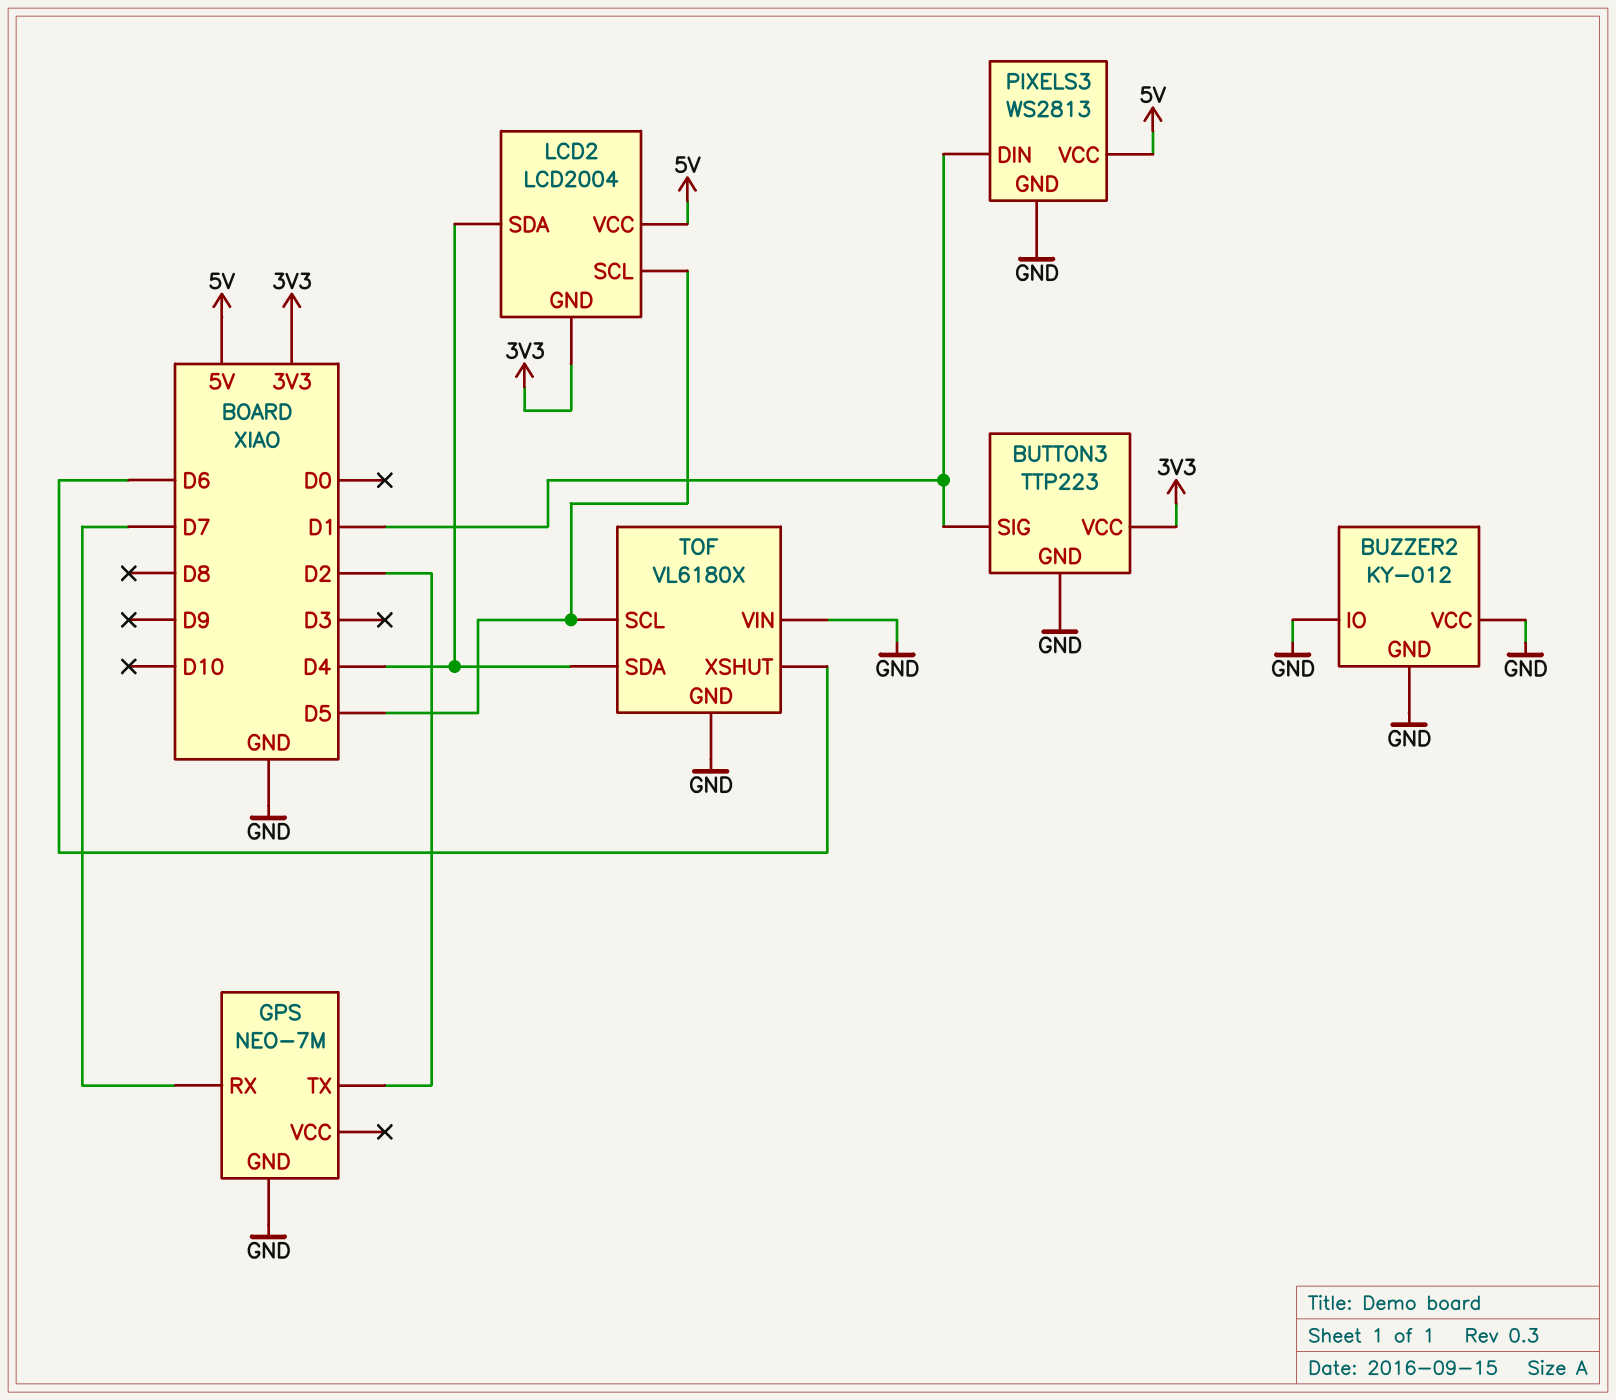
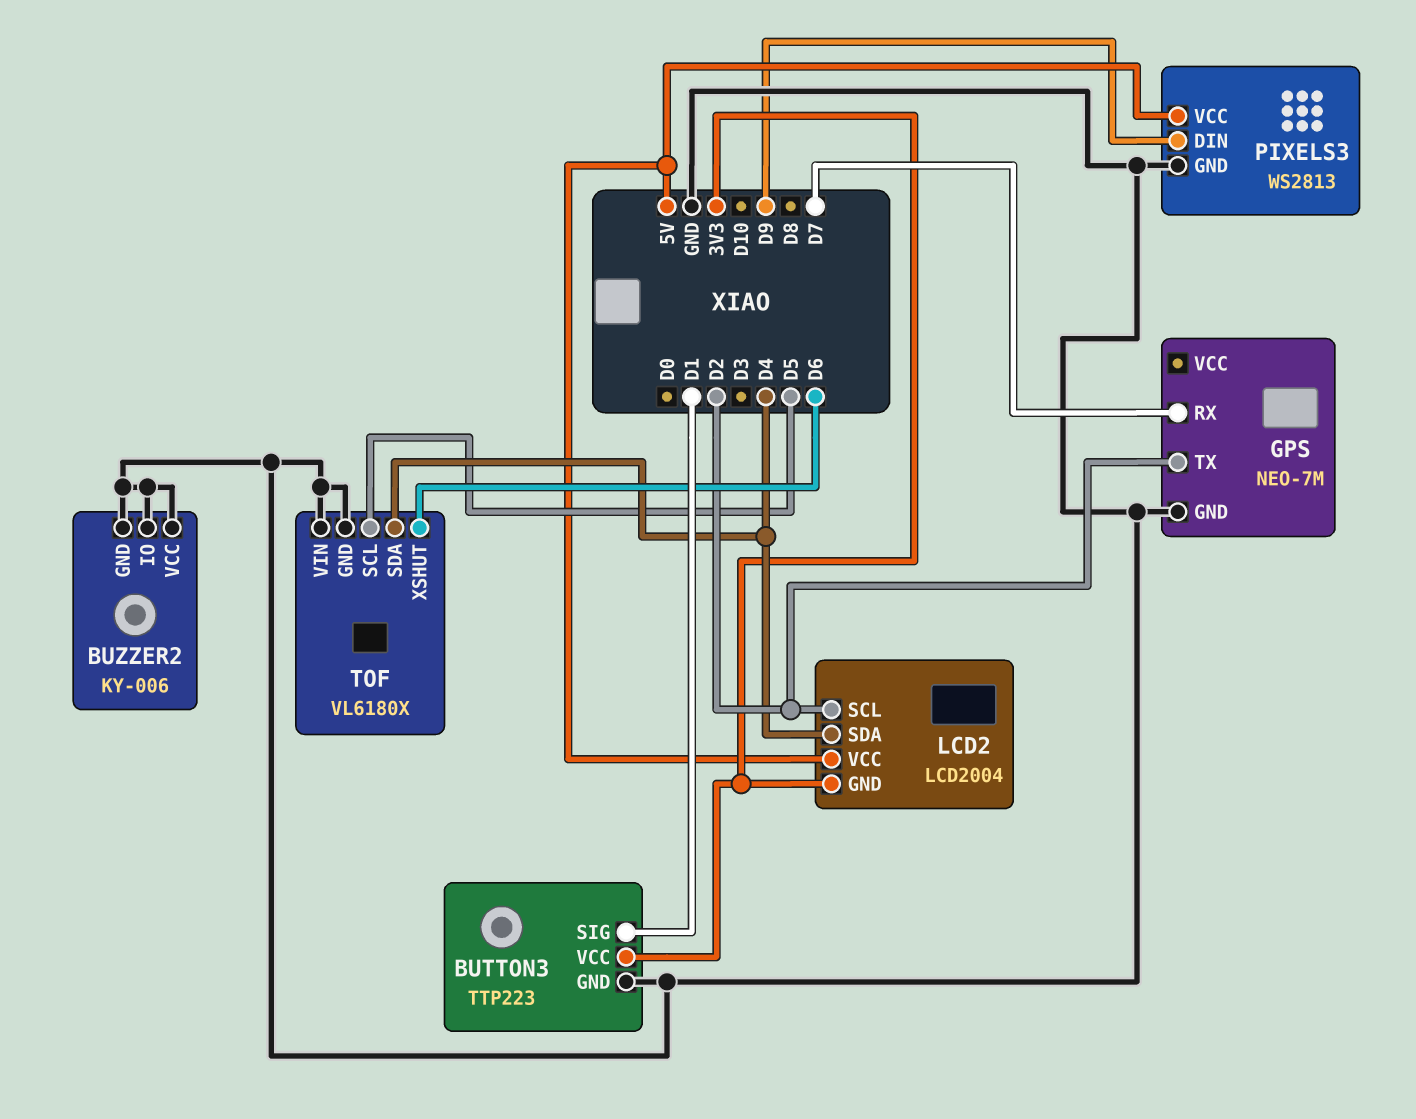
BUZZER2: KY-012 -> KY-006
LCD2 pin SCL: D5 -> D2
PIXELS3 pin DIN: D1 -> D9

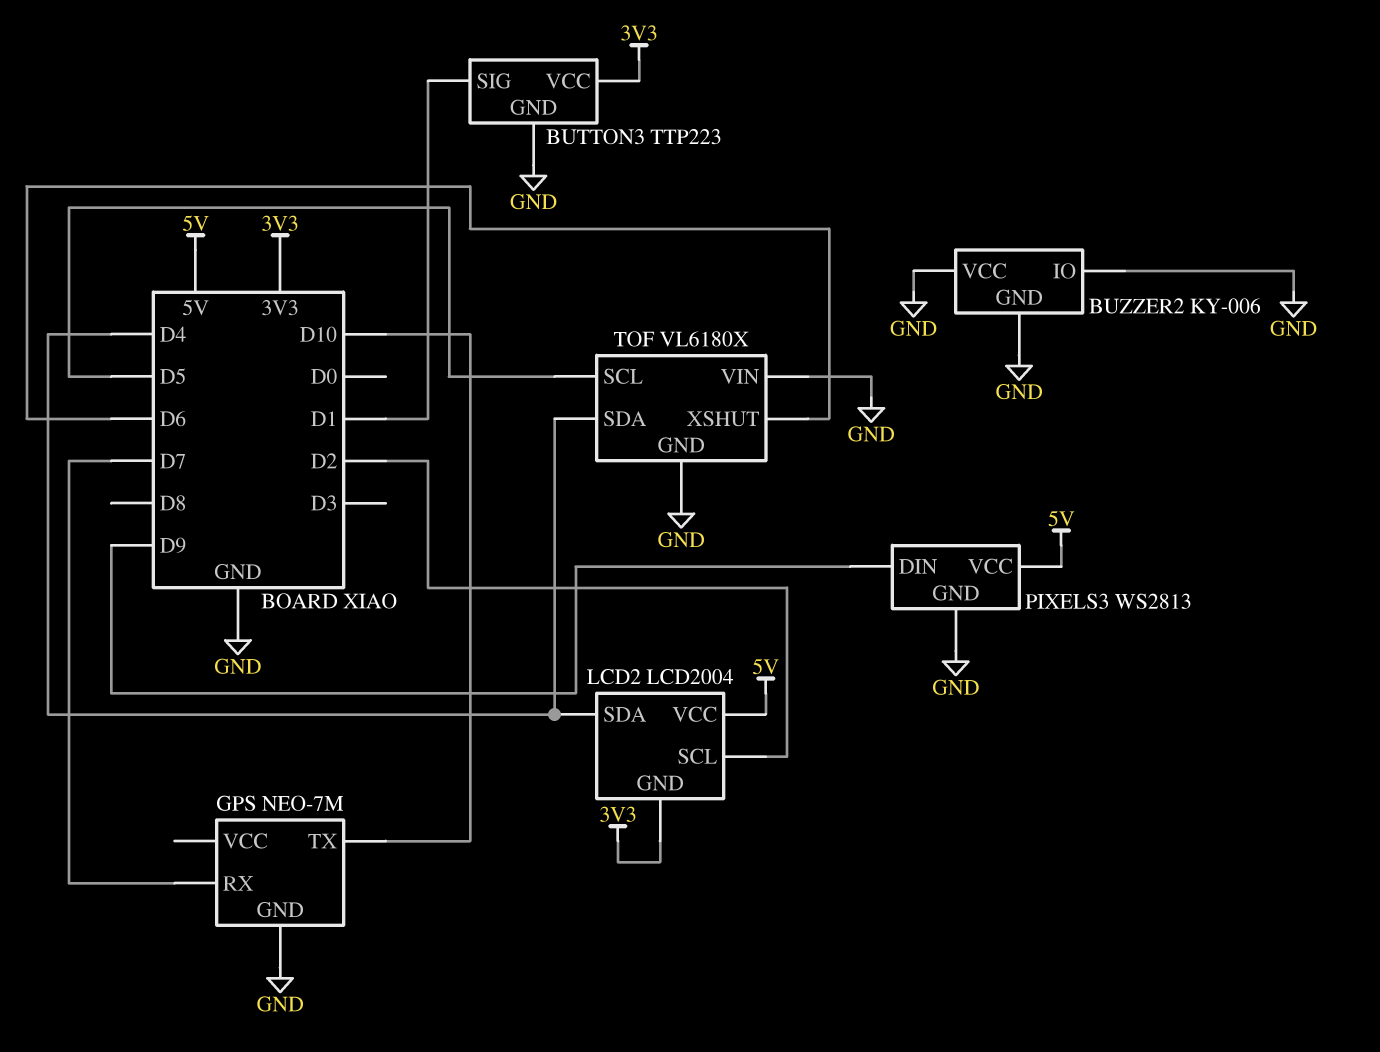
GPS pin TX: D2 -> D10

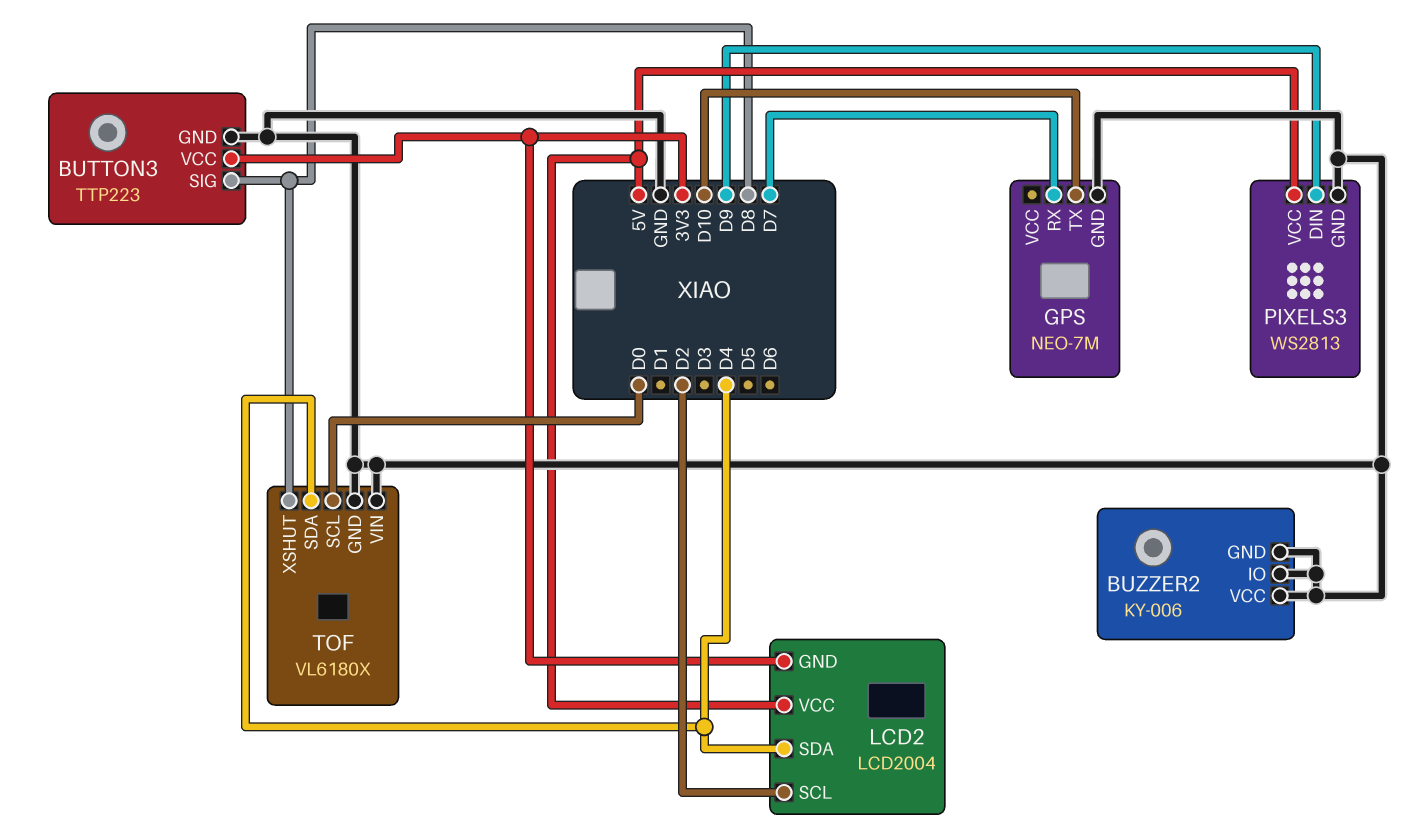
BUTTON3 pin SIG: D1 -> D8
TOF pin SCL: D5 -> D0
TOF pin XSHUT: D6 -> D8

